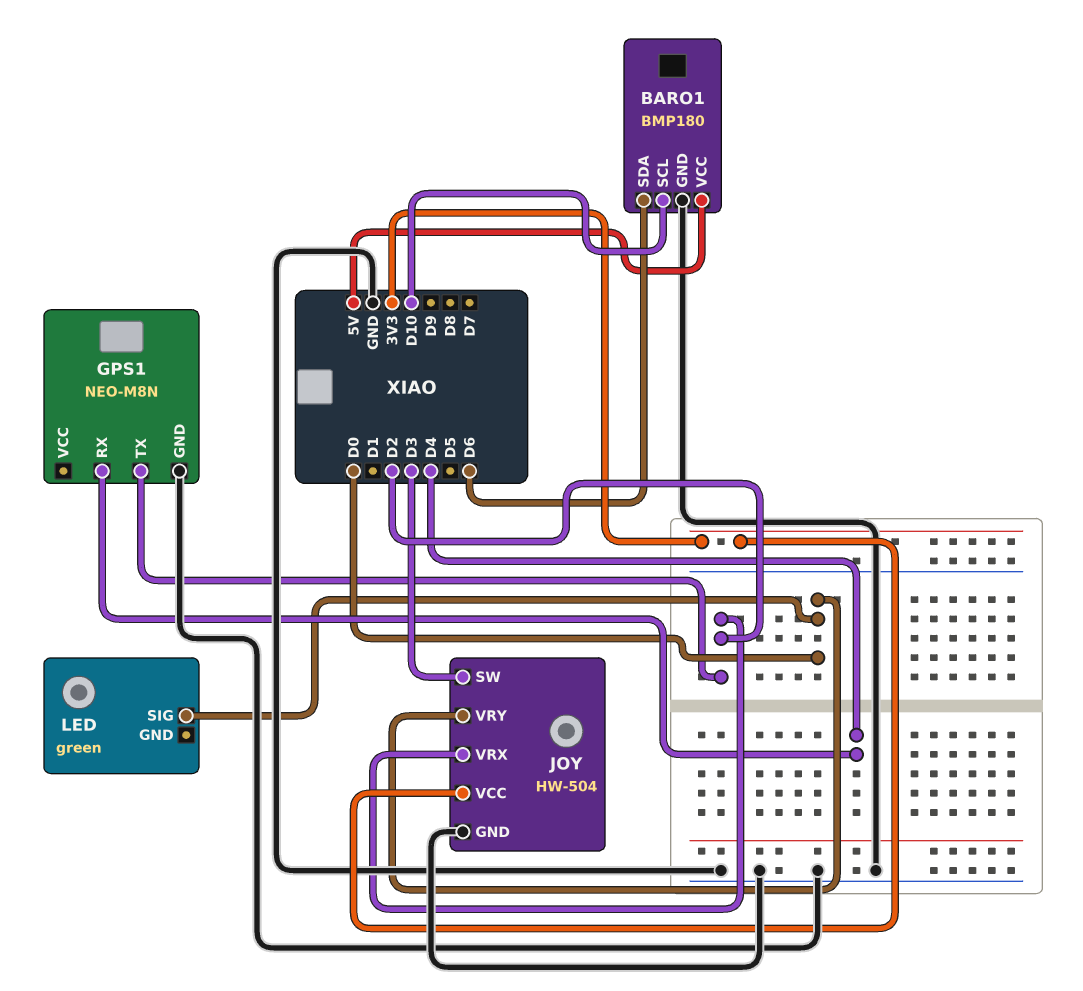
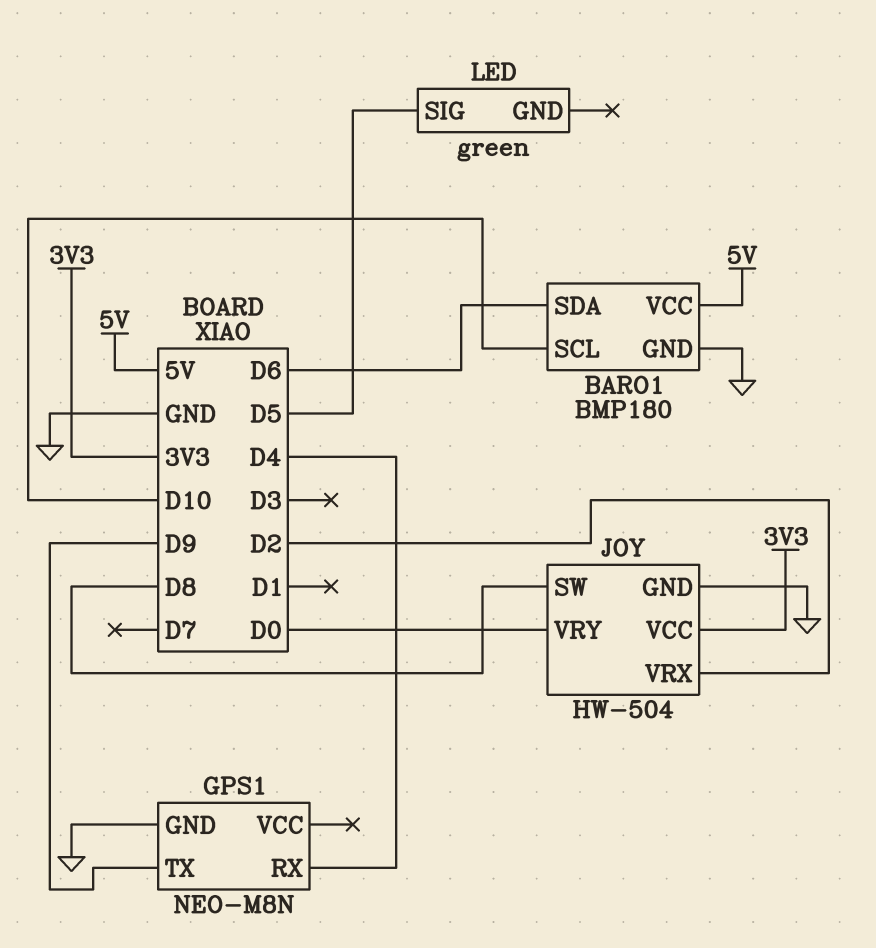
GPS1 pin TX: D2 -> D9
JOY pin SW: D3 -> D8
LED pin SIG: D0 -> D5

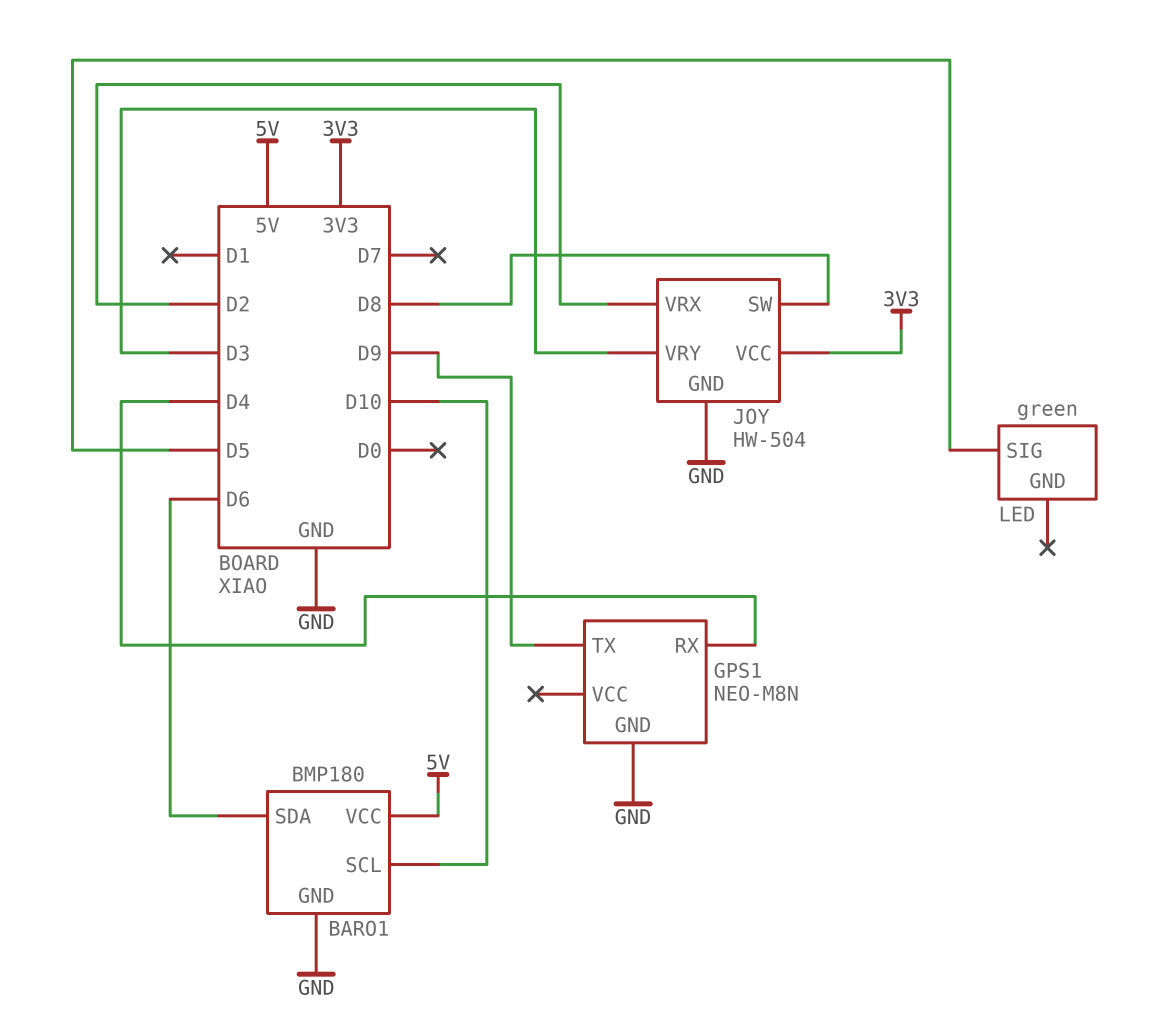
JOY pin VRY: D0 -> D3

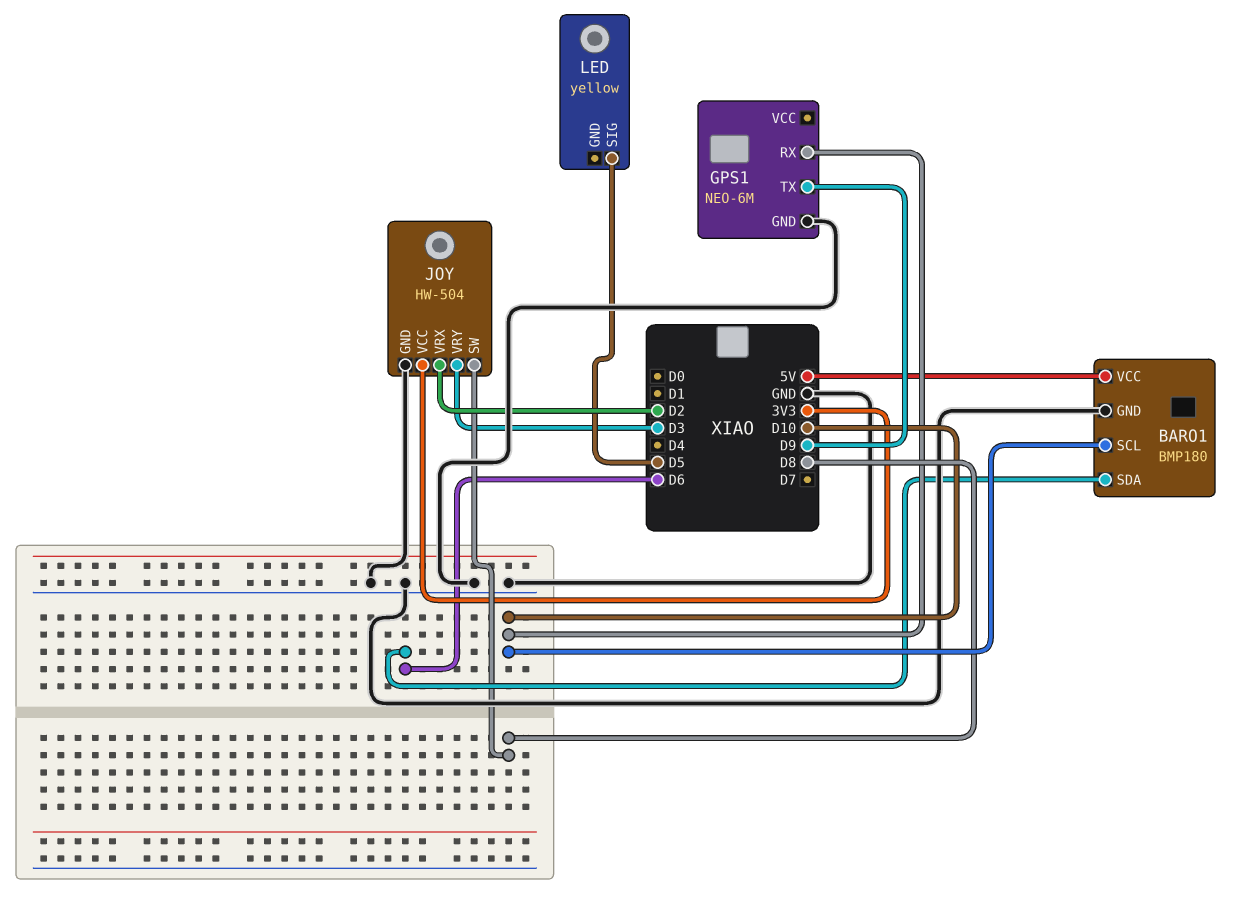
GPS1: NEO-M8N -> NEO-6M
GPS1 pin RX: D4 -> D10
LED: green -> yellow

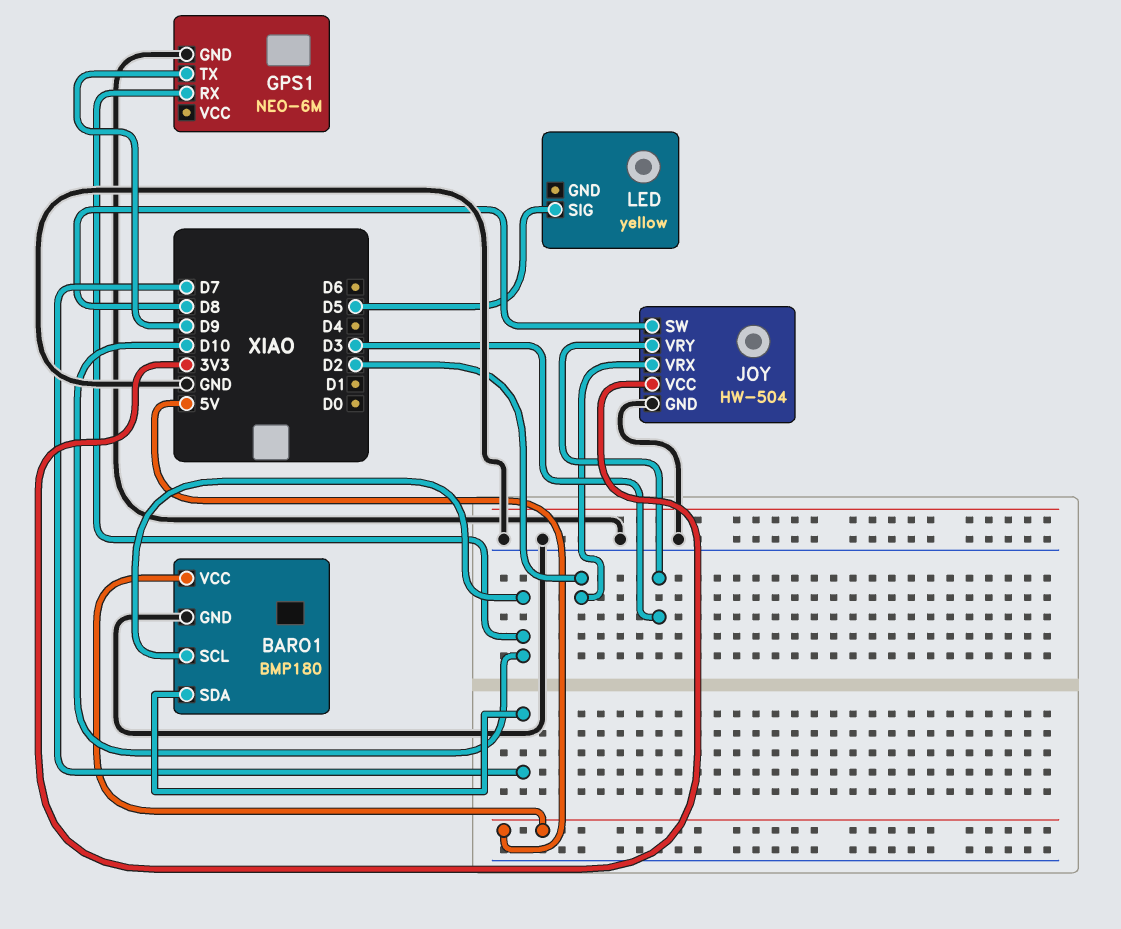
BARO1 pin SDA: D6 -> D7

